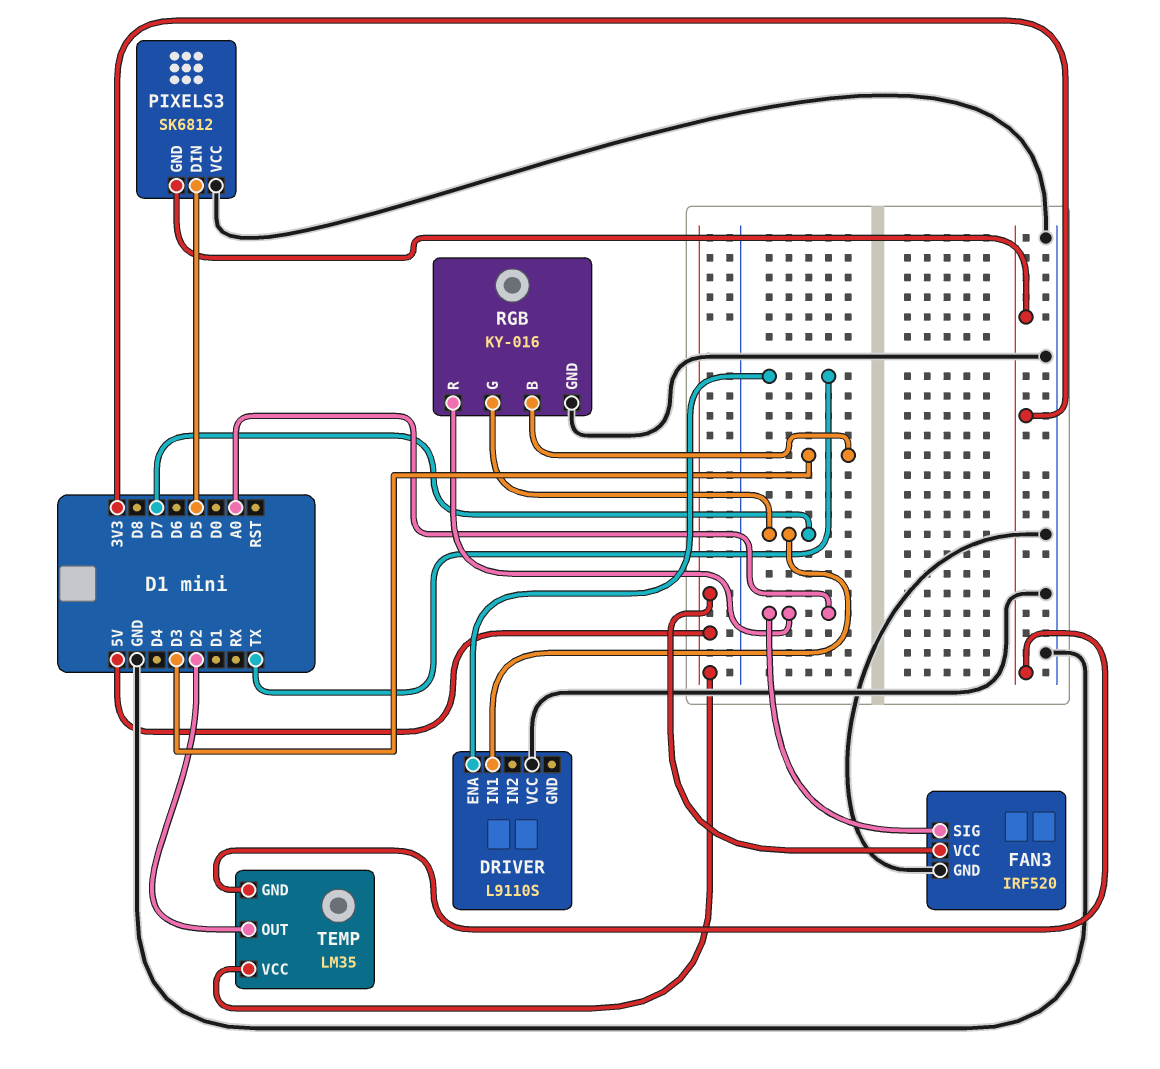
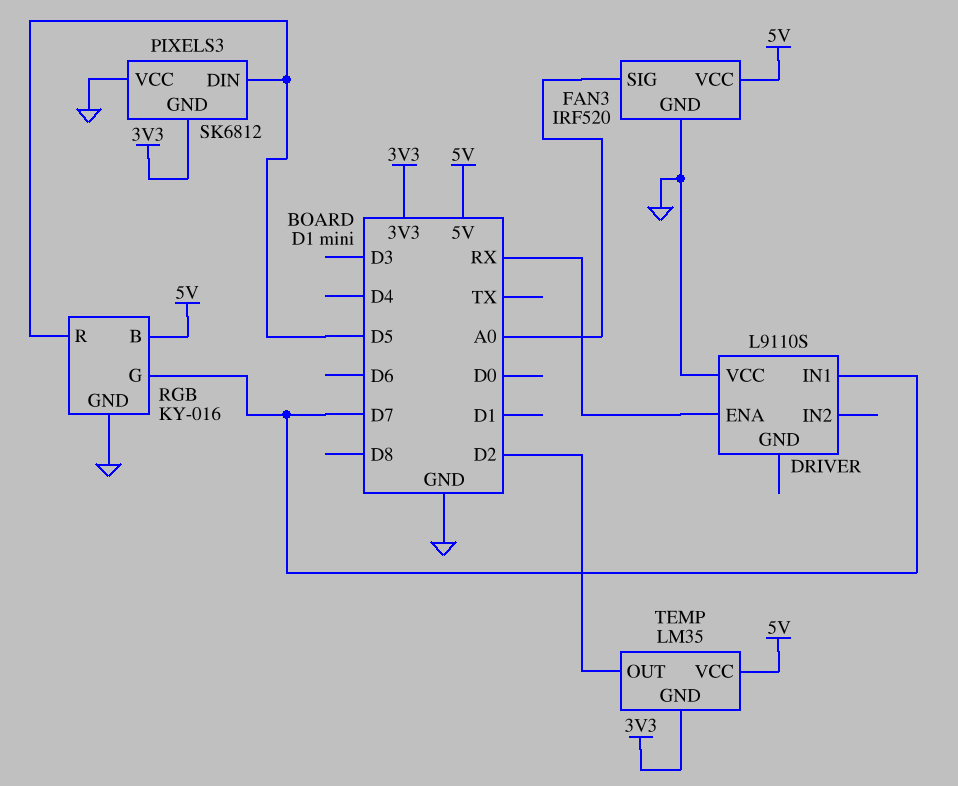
DRIVER pin ENA: TX -> RX
RGB pin B: D3 -> 5V
RGB pin R: A0 -> D5

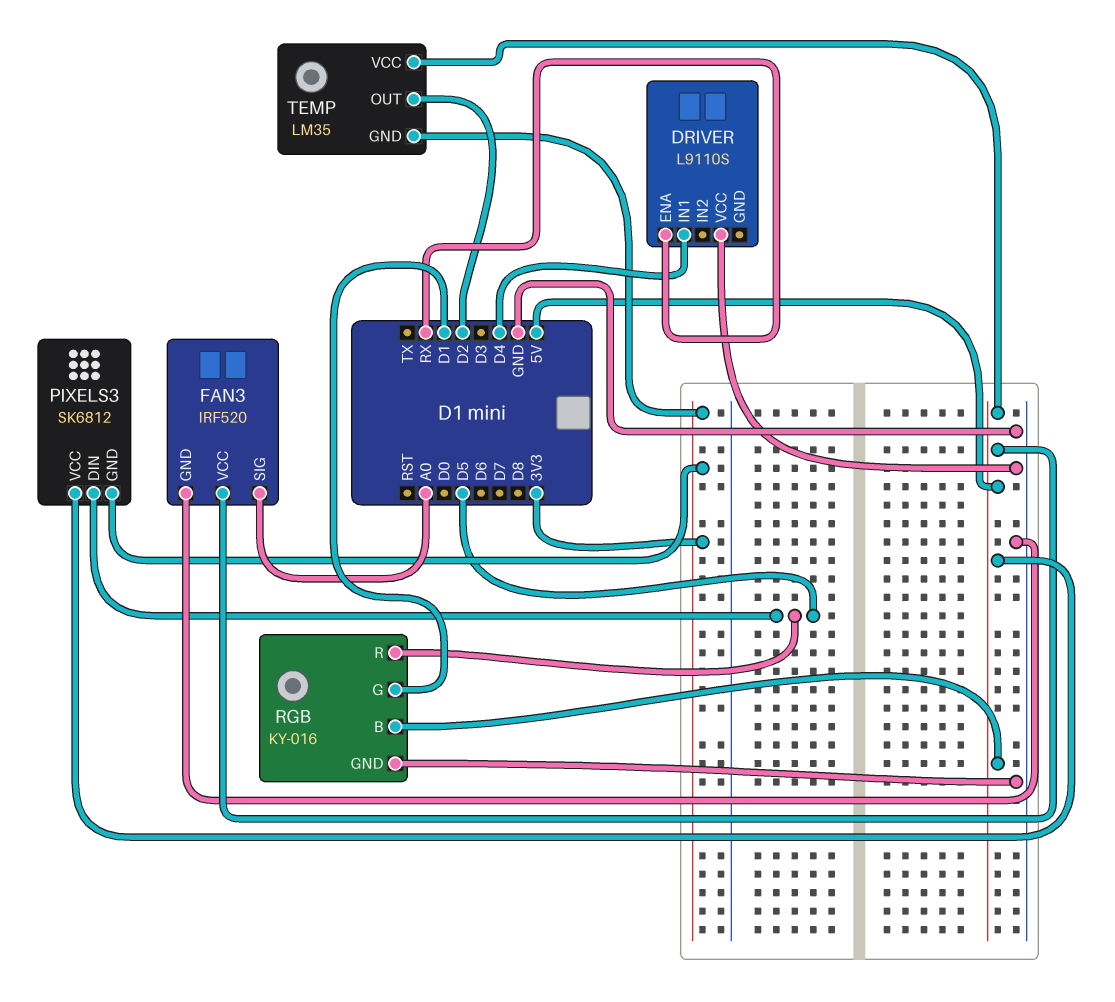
DRIVER pin IN1: D7 -> D4
PIXELS3 pin VCC: GND -> 5V
RGB pin G: D7 -> D1

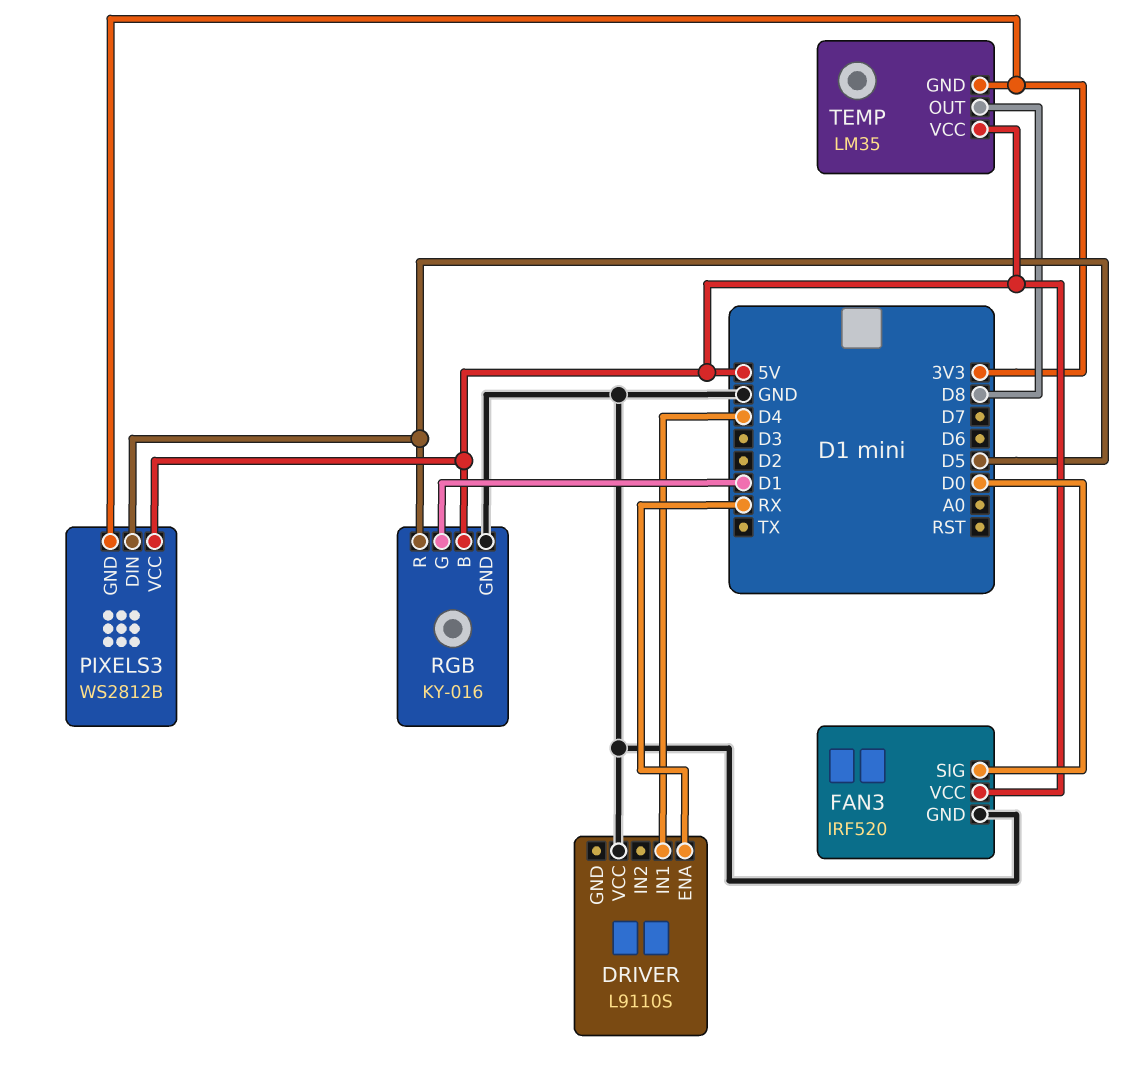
FAN3 pin SIG: A0 -> D0
PIXELS3: SK6812 -> WS2812B
TEMP pin OUT: D2 -> D8

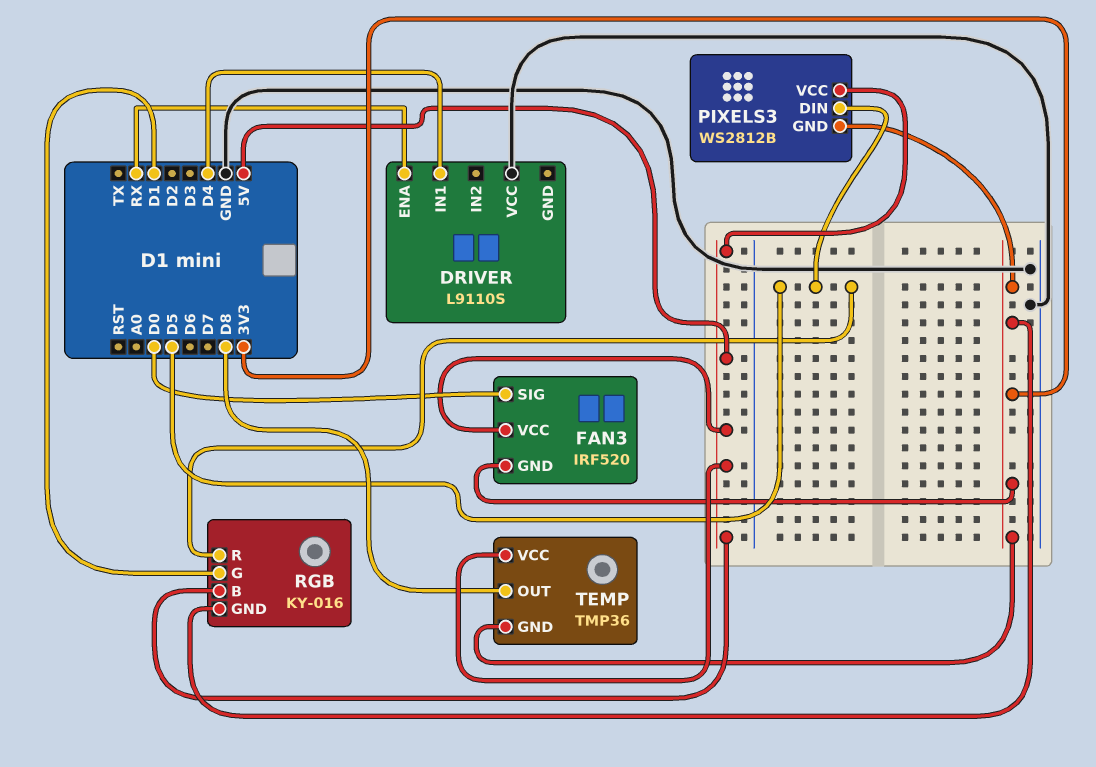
FAN3 pin GND: GND -> 3V3
RGB pin GND: GND -> 3V3
TEMP: LM35 -> TMP36

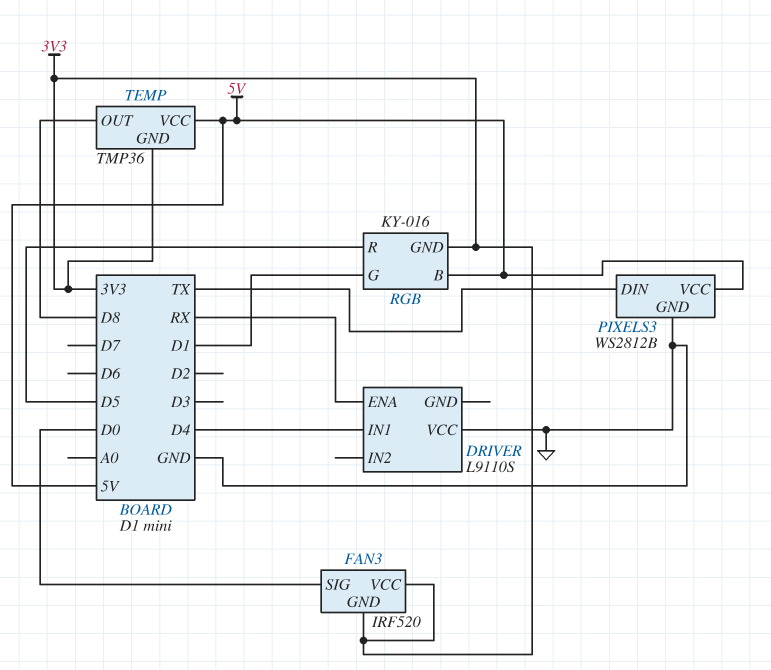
FAN3 pin VCC: 5V -> 3V3
PIXELS3 pin DIN: D5 -> TX
PIXELS3 pin GND: 3V3 -> GND

